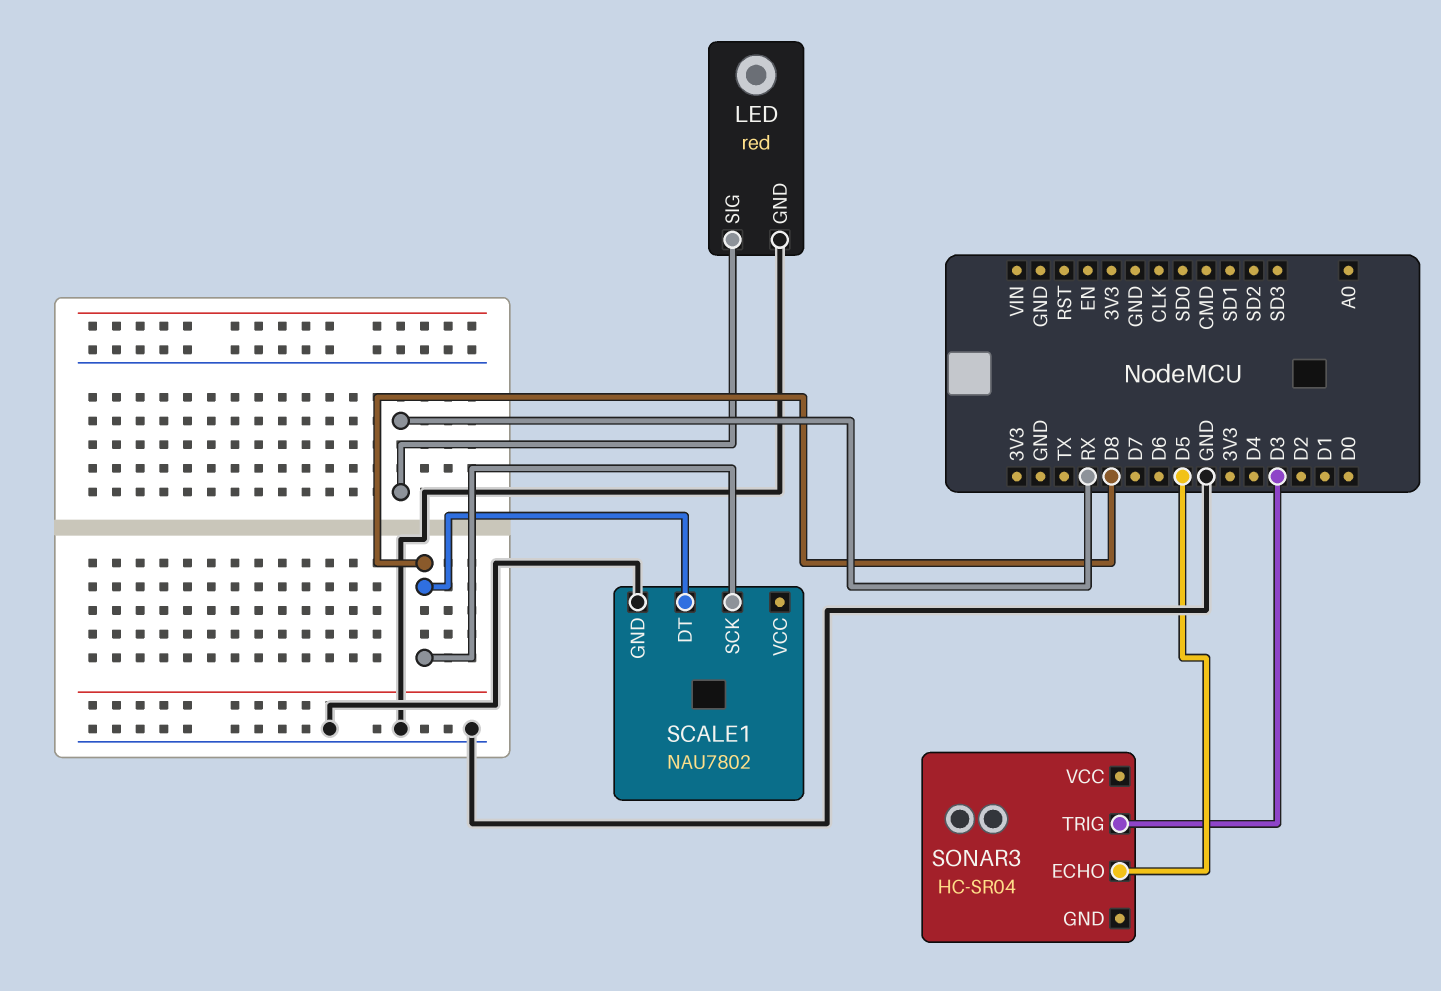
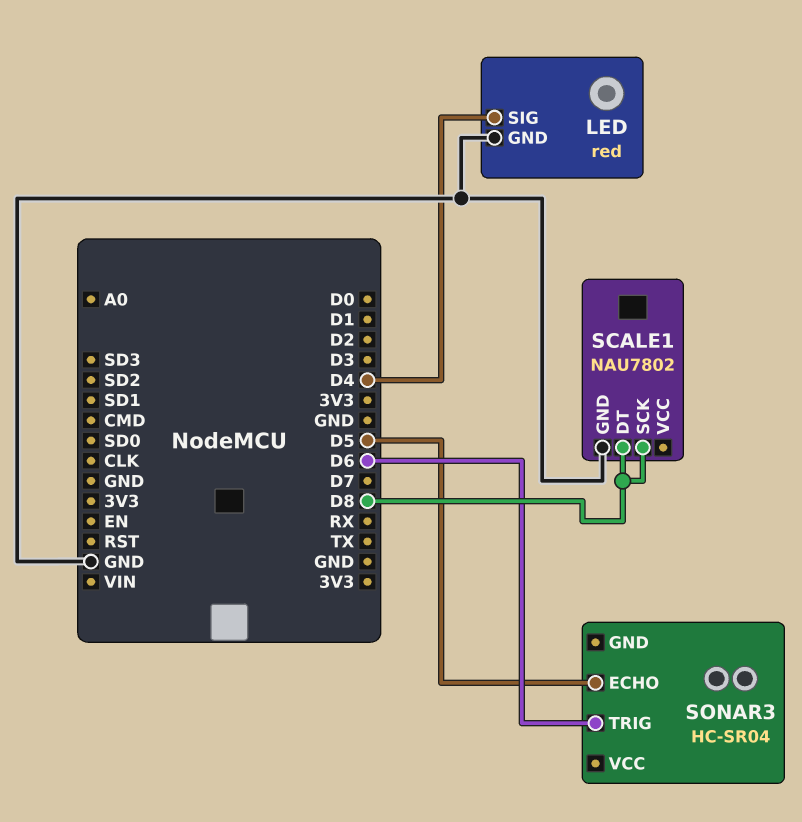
LED pin SIG: RX -> D4
SONAR3 pin TRIG: D3 -> D6

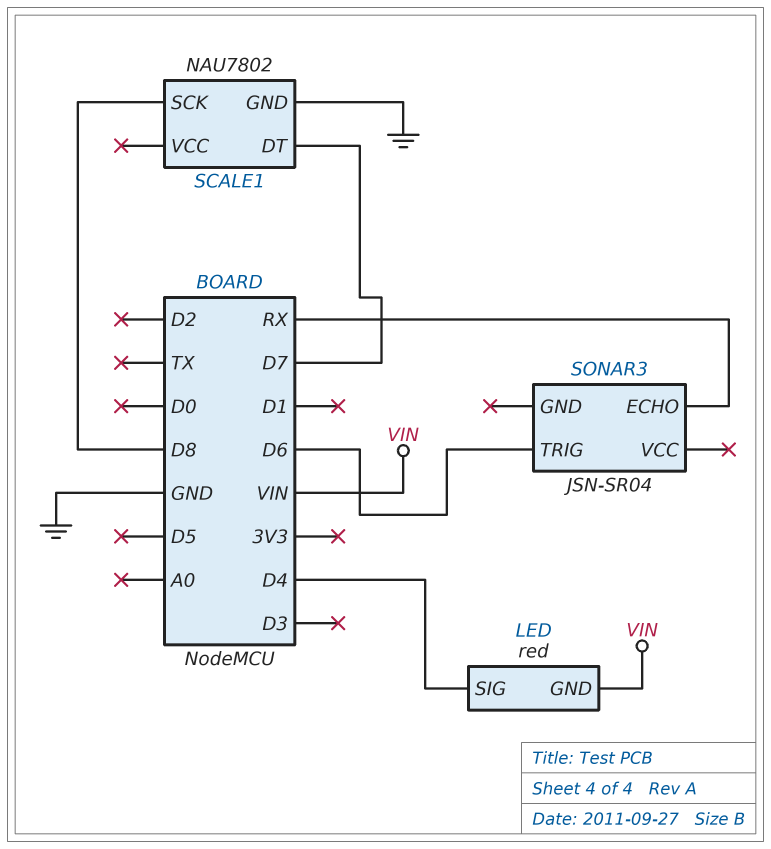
LED pin GND: GND -> VIN
SCALE1 pin DT: D8 -> D7
SONAR3: HC-SR04 -> JSN-SR04
SONAR3 pin ECHO: D5 -> RX

